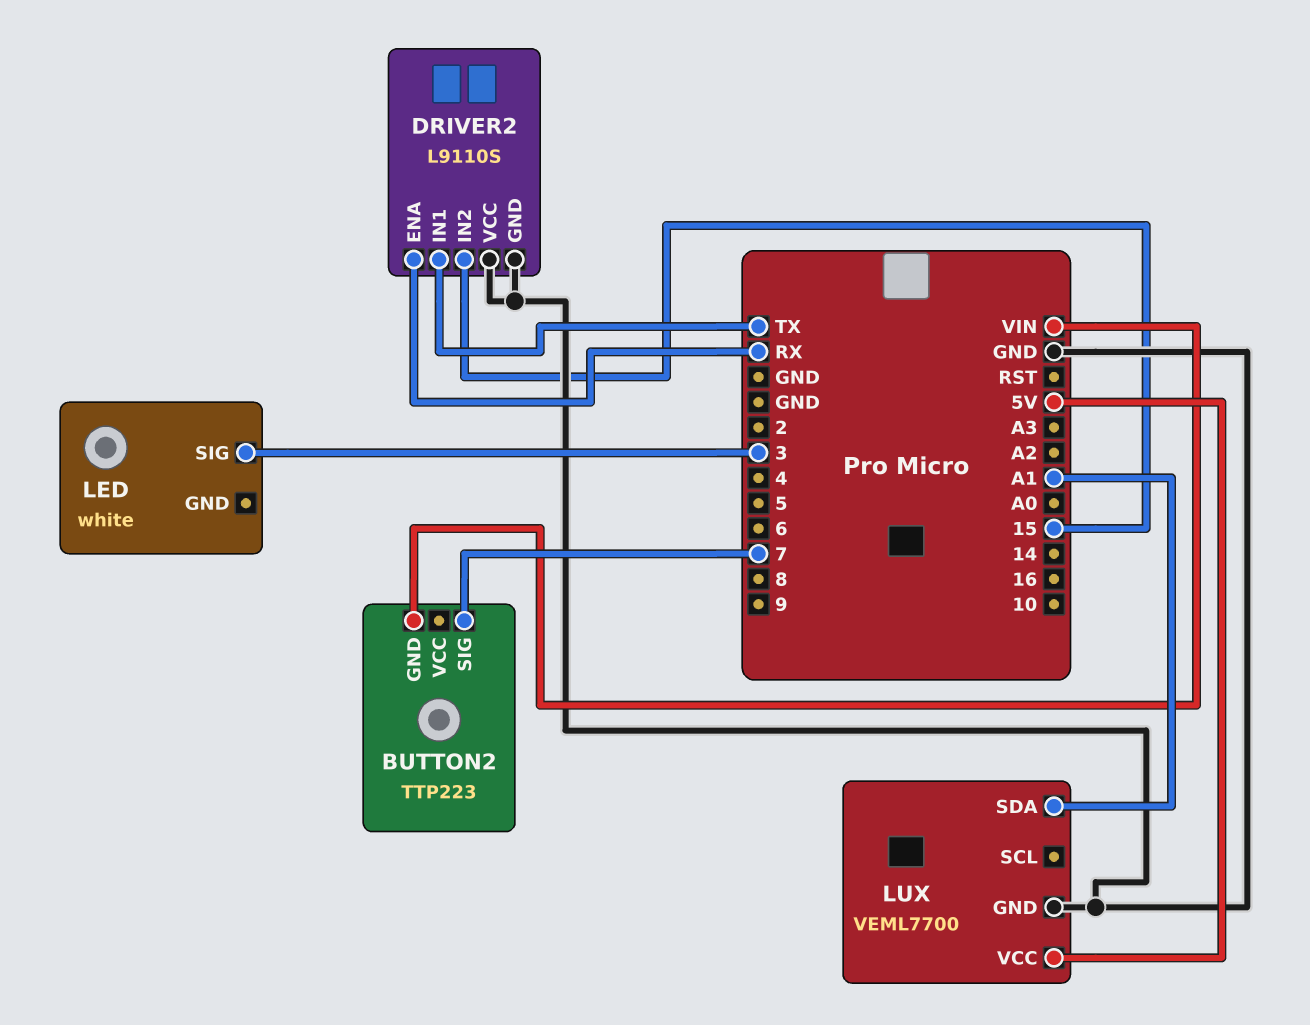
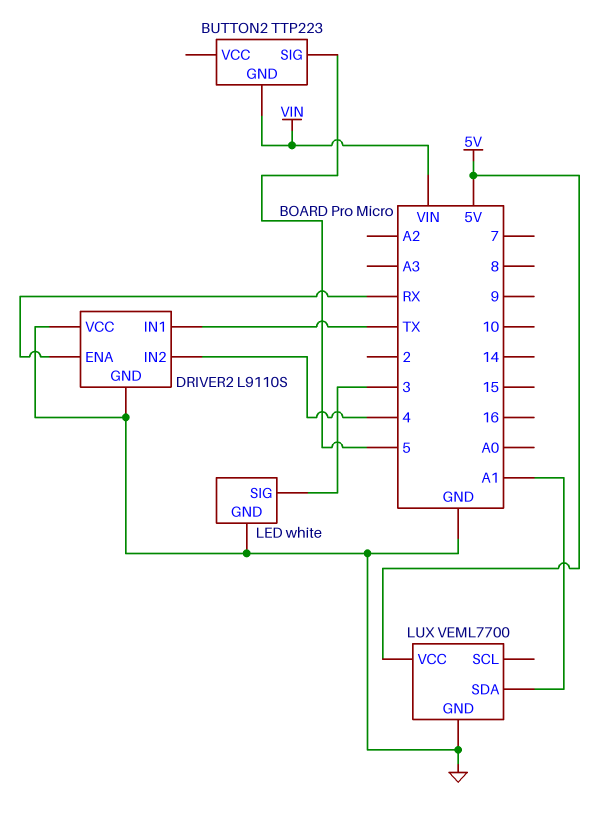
BUTTON2 pin SIG: 7 -> 5
DRIVER2 pin IN2: 15 -> 4
LED pin GND: none -> GND

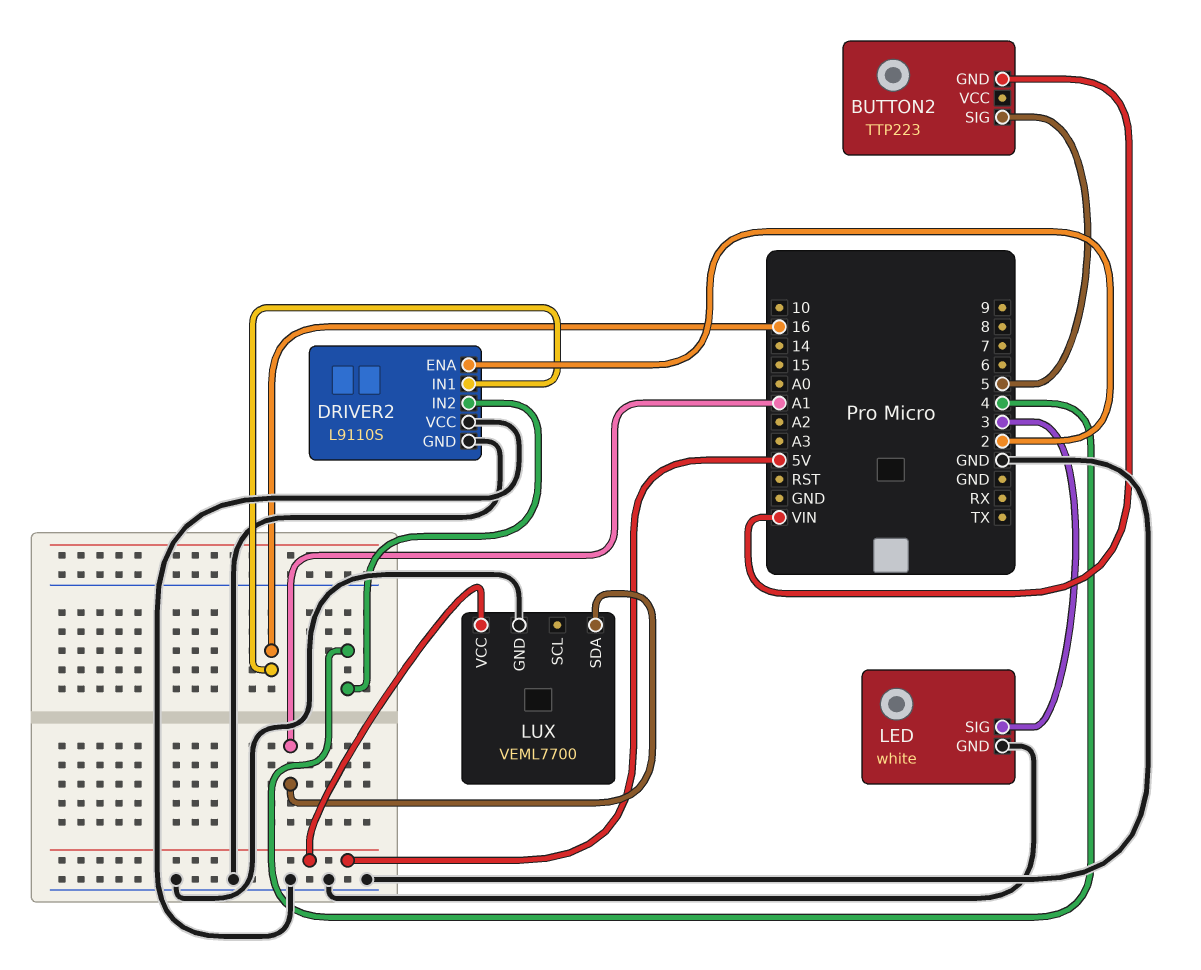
DRIVER2 pin ENA: RX -> 2
DRIVER2 pin IN1: TX -> 16

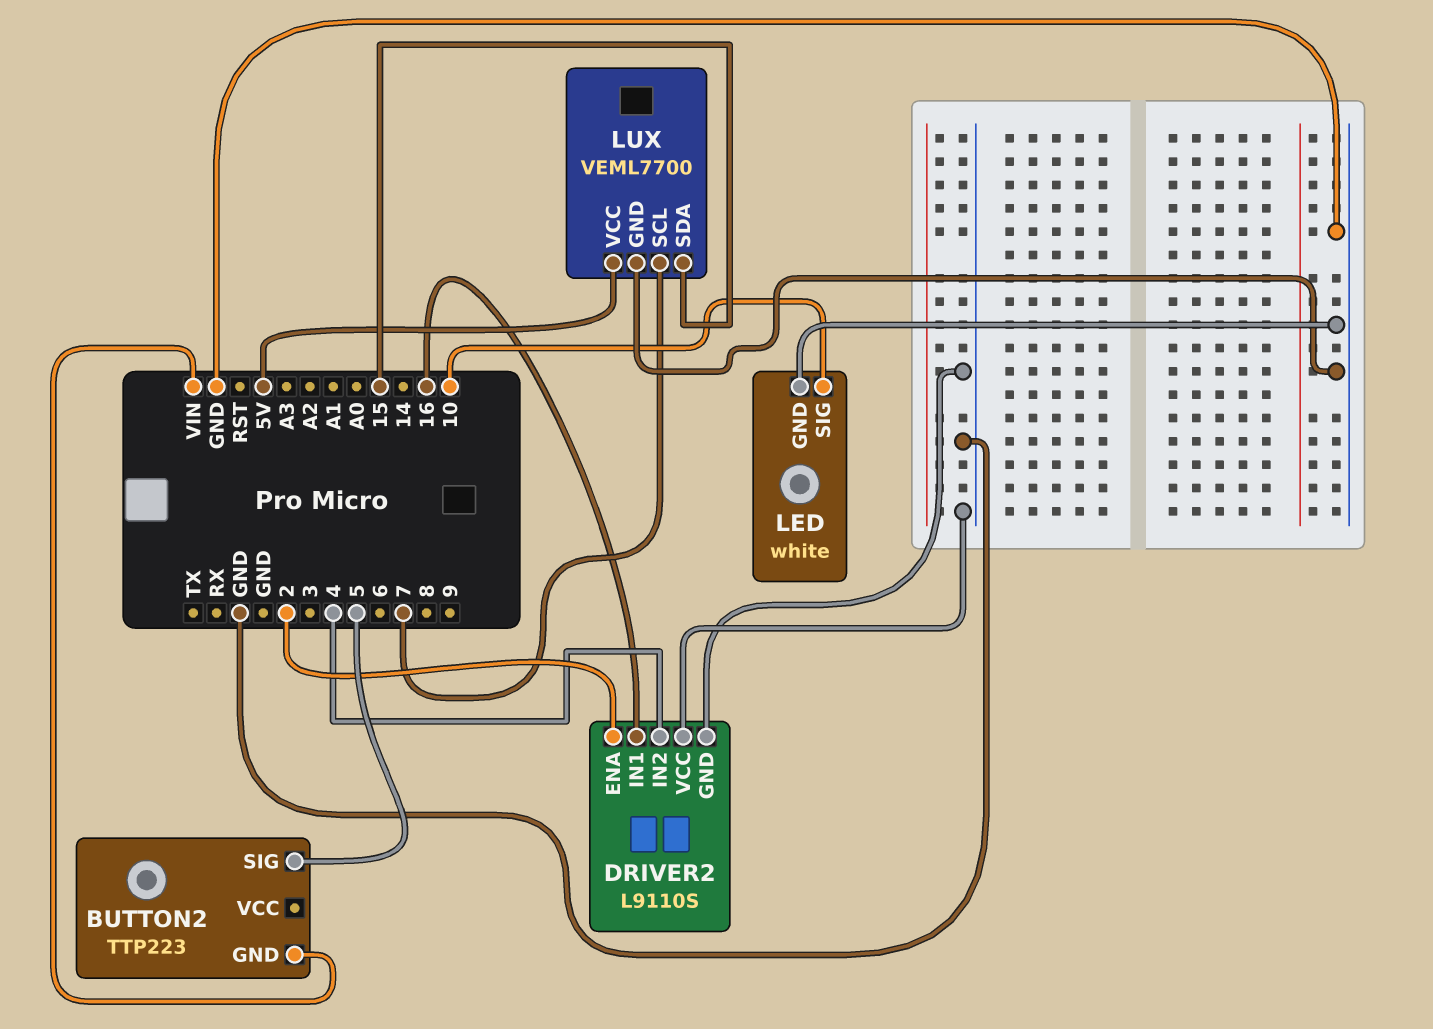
LED pin SIG: 3 -> 10
LUX pin SCL: none -> 7
LUX pin SDA: A1 -> 15

